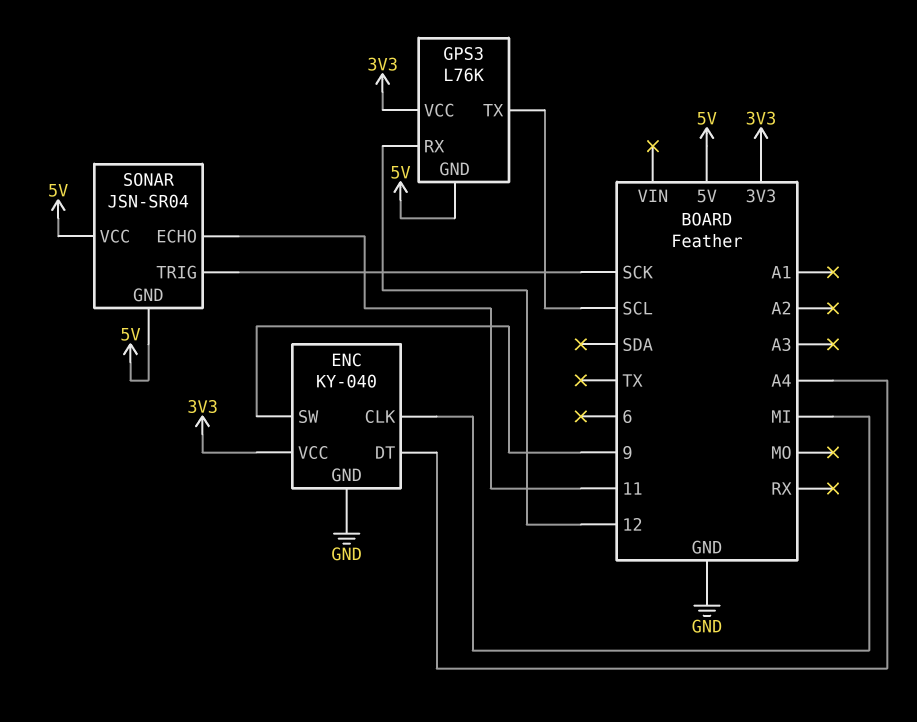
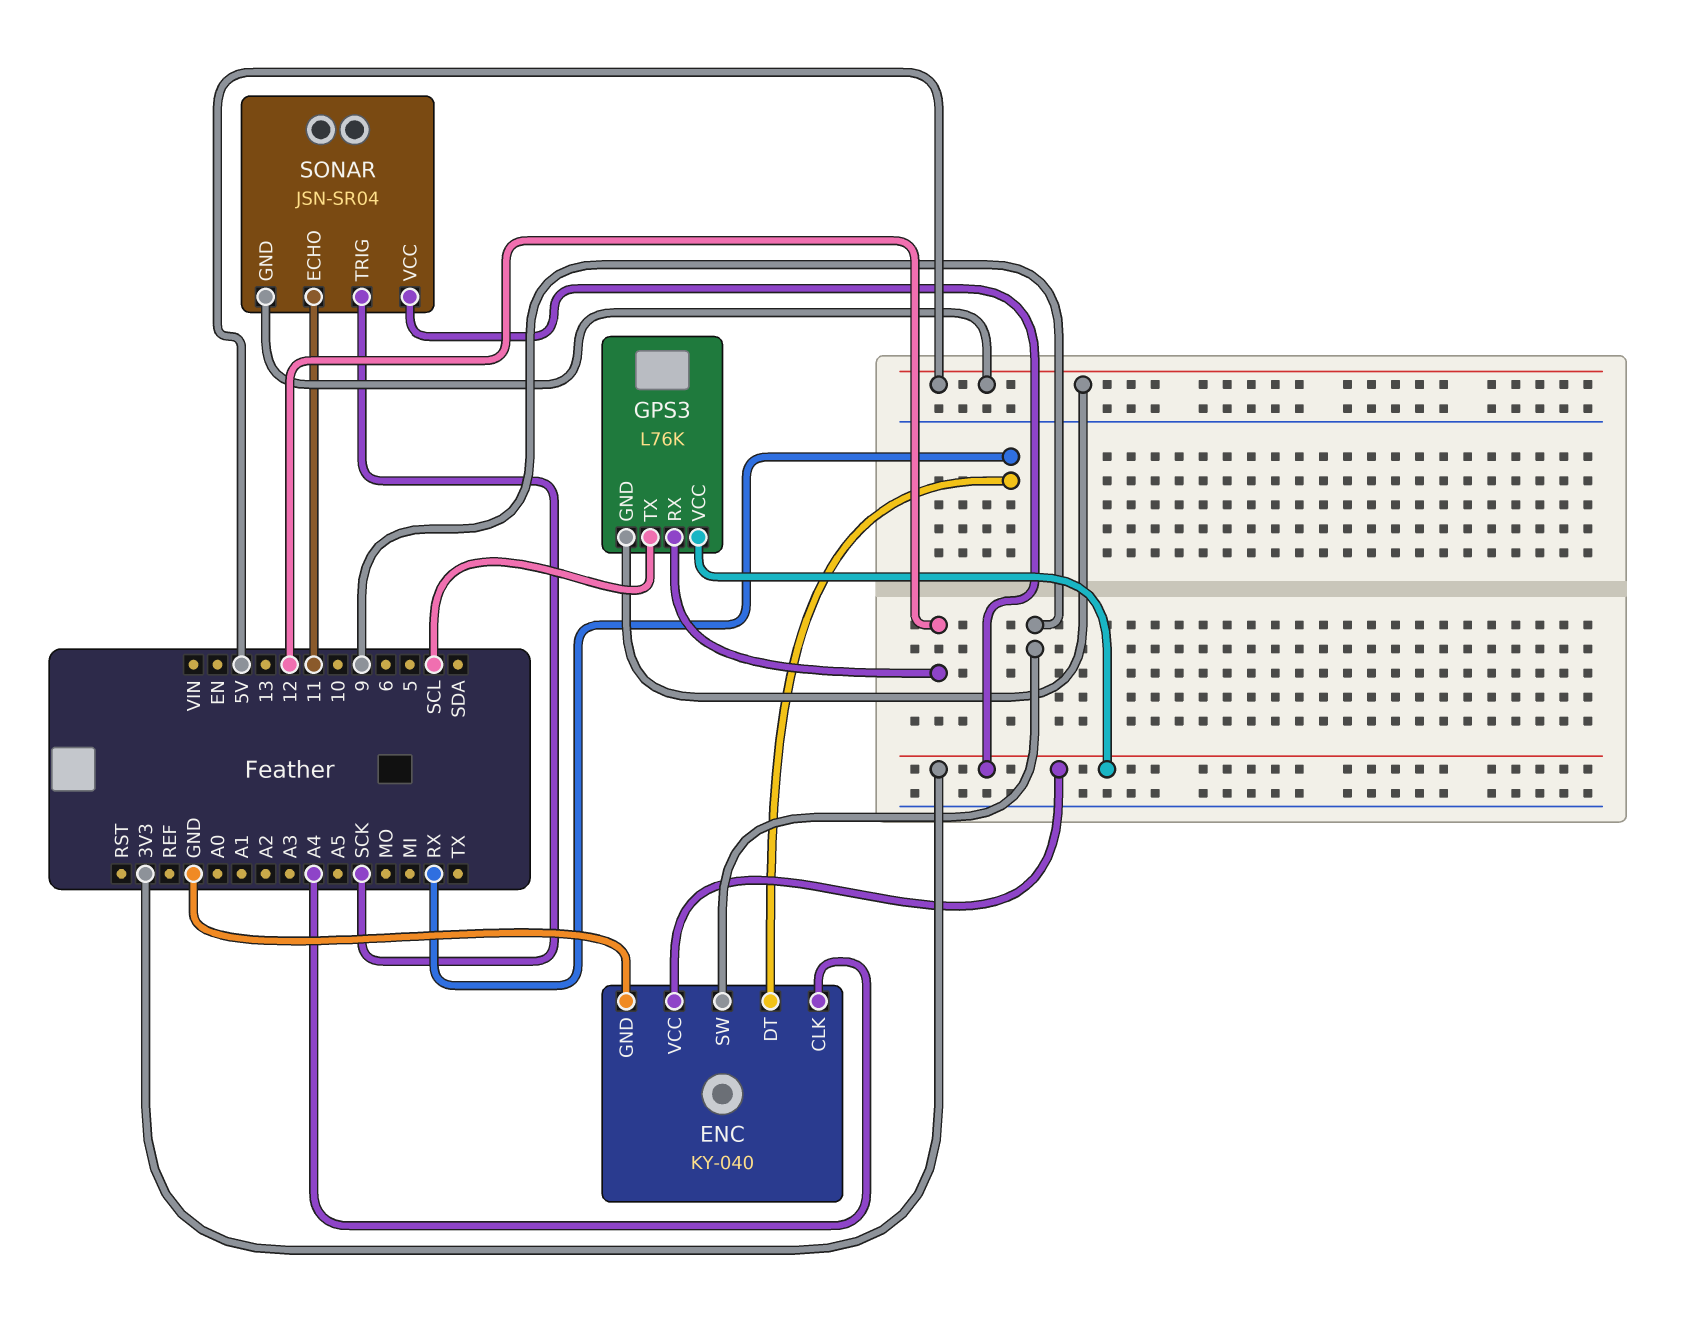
ENC pin CLK: MI -> A4
ENC pin DT: A4 -> RX
SONAR pin VCC: 5V -> 3V3

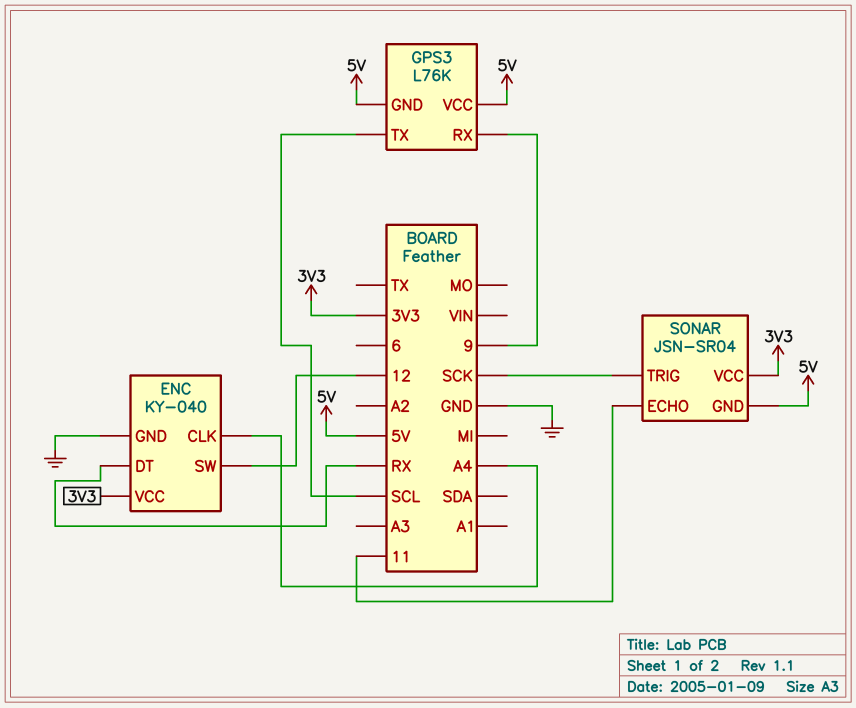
ENC pin SW: 9 -> 12
GPS3 pin RX: 12 -> 9
GPS3 pin VCC: 3V3 -> 5V

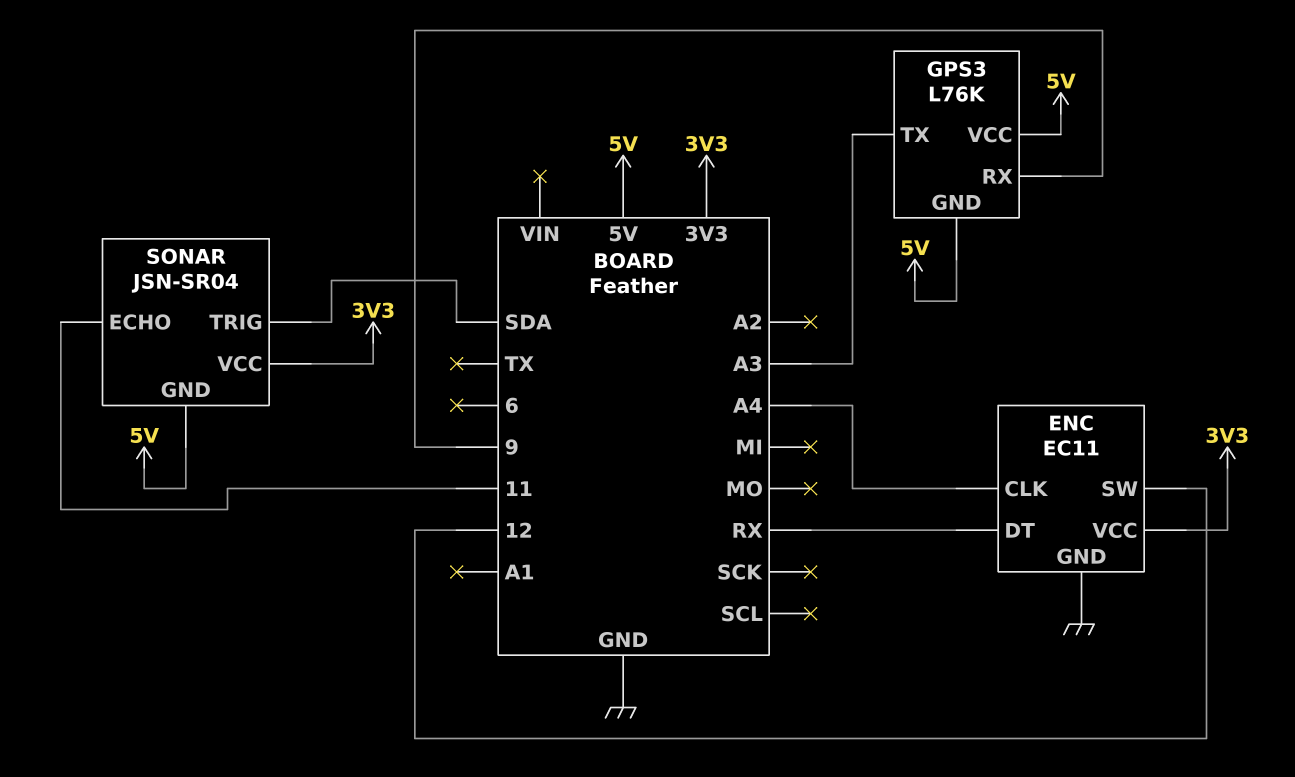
ENC: KY-040 -> EC11
GPS3 pin TX: SCL -> A3
SONAR pin TRIG: SCK -> SDA

